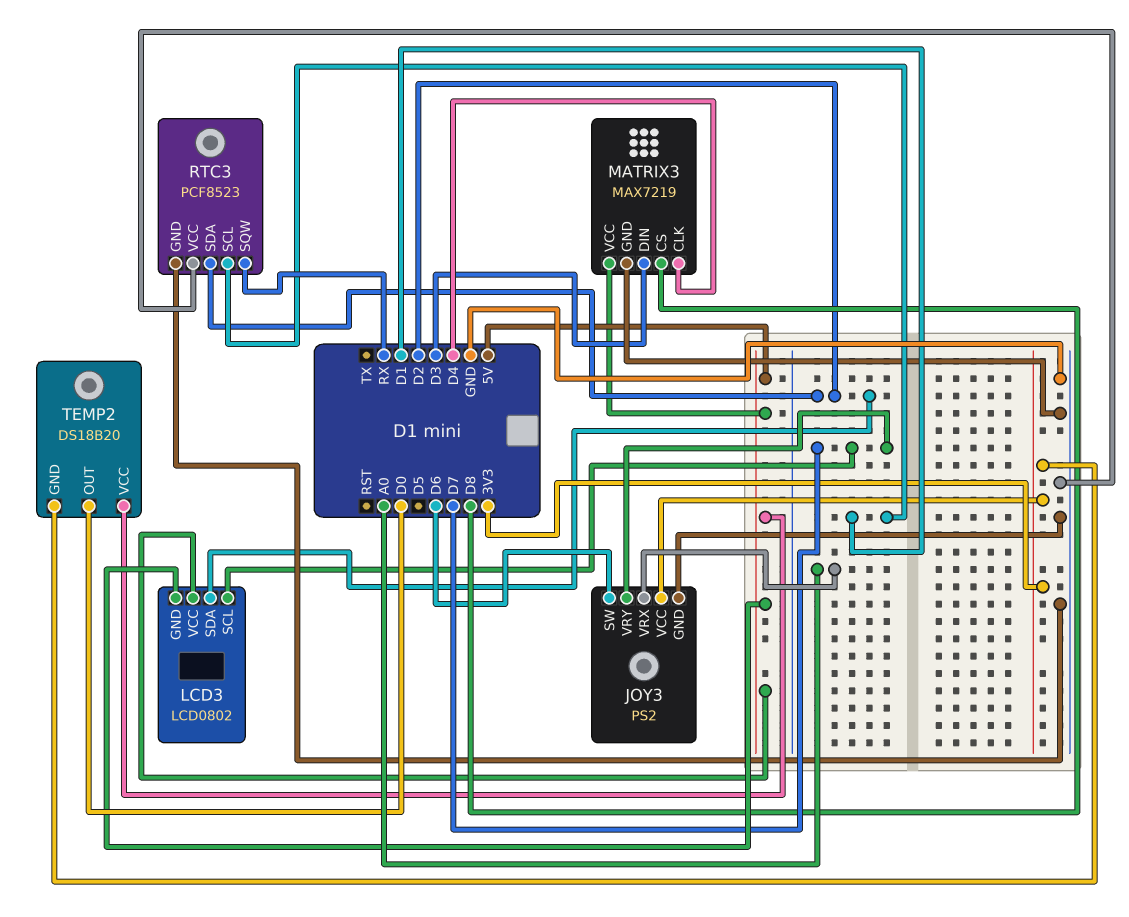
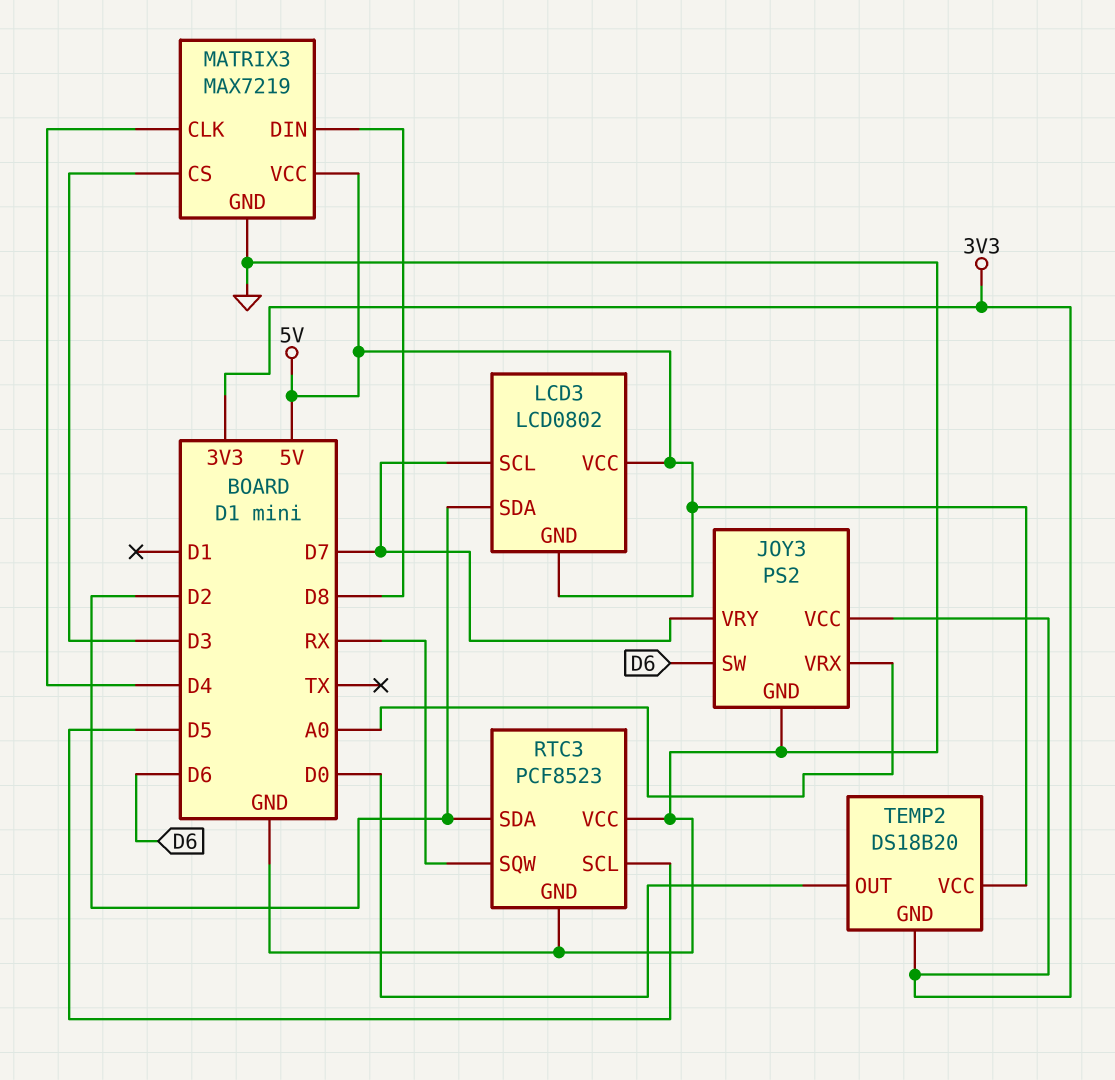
MATRIX3 pin CS: D8 -> D3
MATRIX3 pin DIN: D3 -> D8
RTC3 pin SCL: D1 -> D5

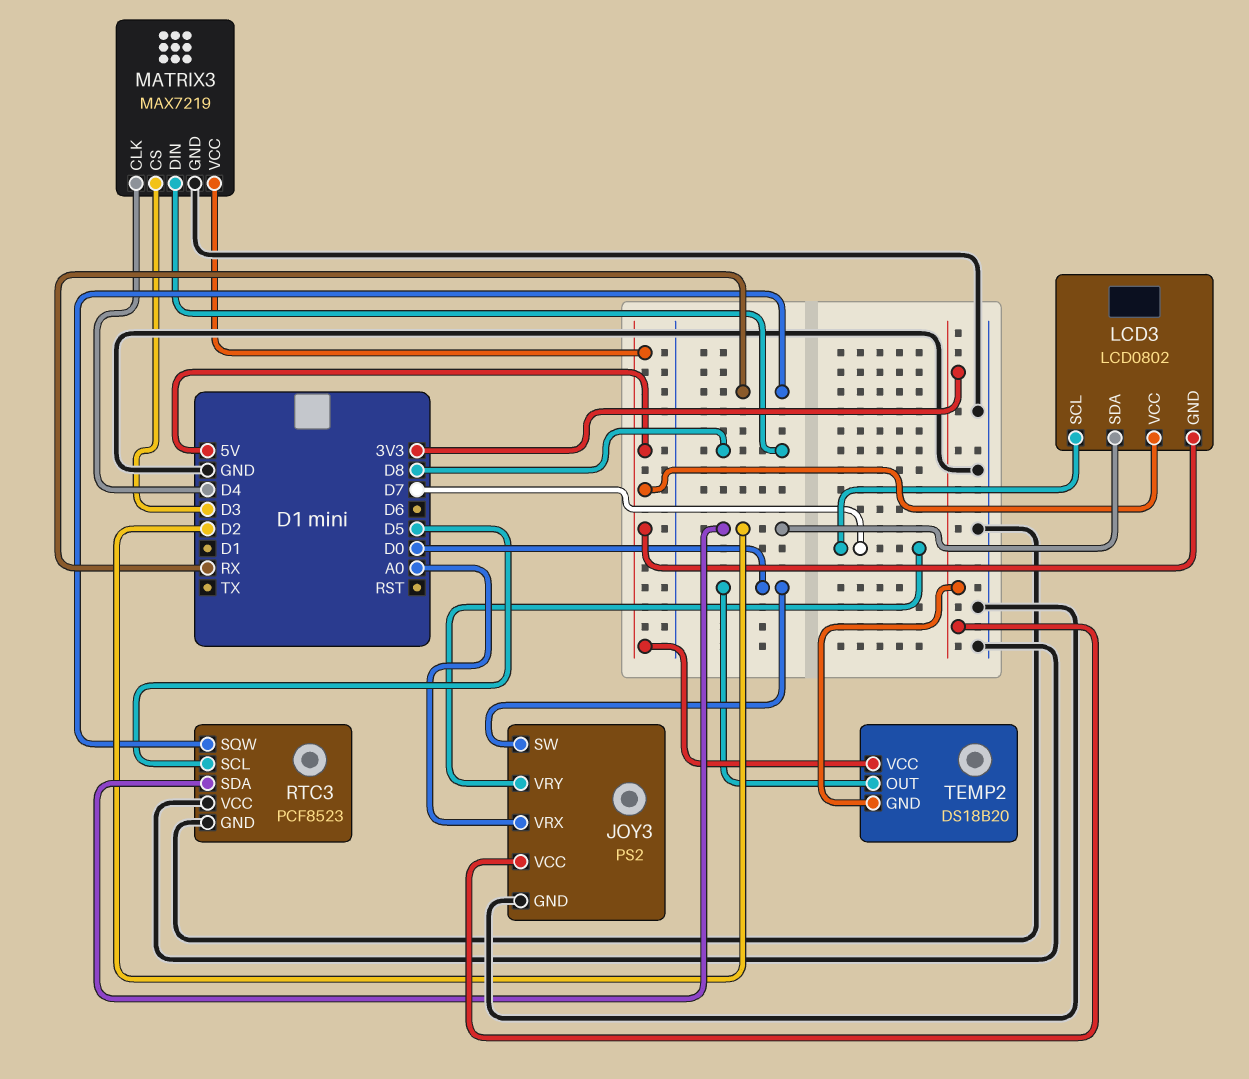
JOY3 pin SW: D6 -> D0

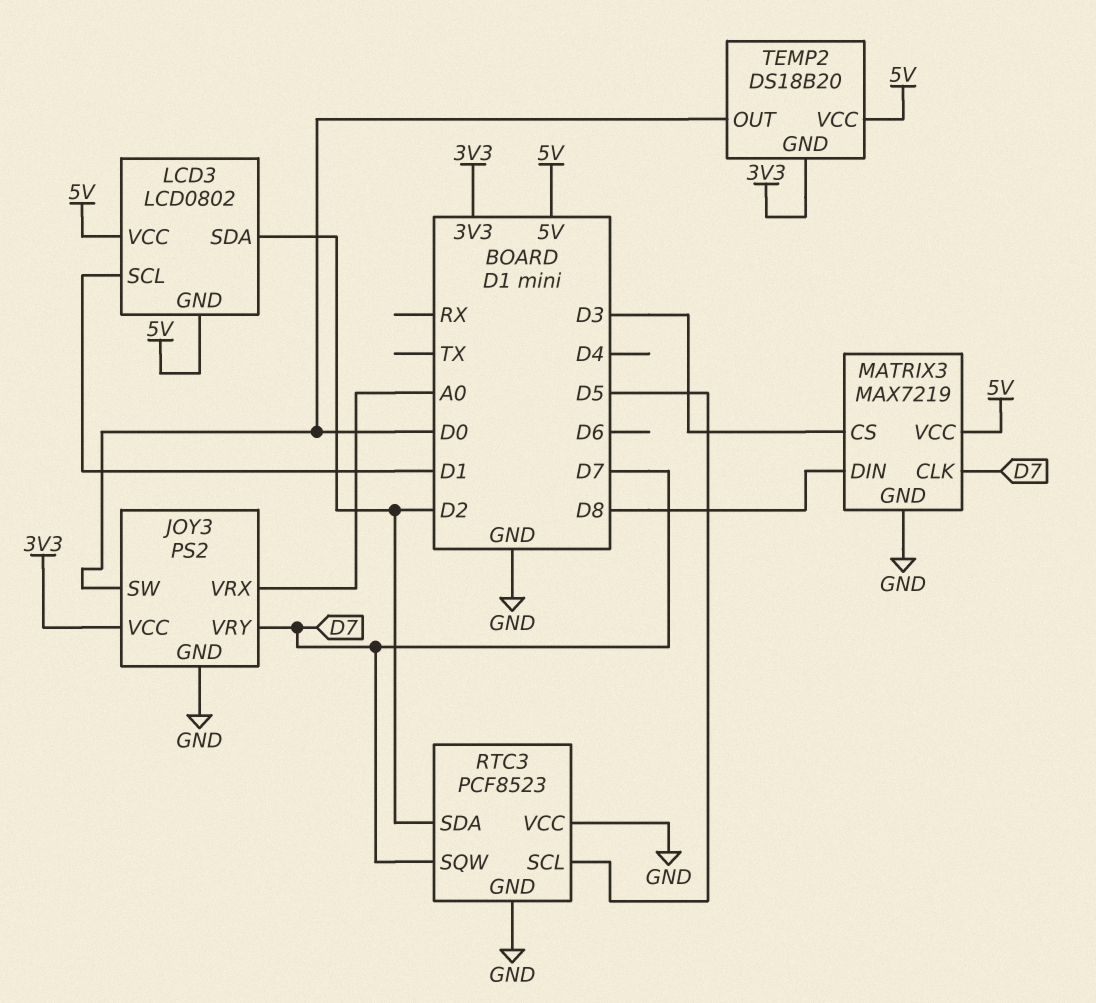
LCD3 pin SCL: D7 -> D1
MATRIX3 pin CLK: D4 -> D7
RTC3 pin SQW: RX -> D7

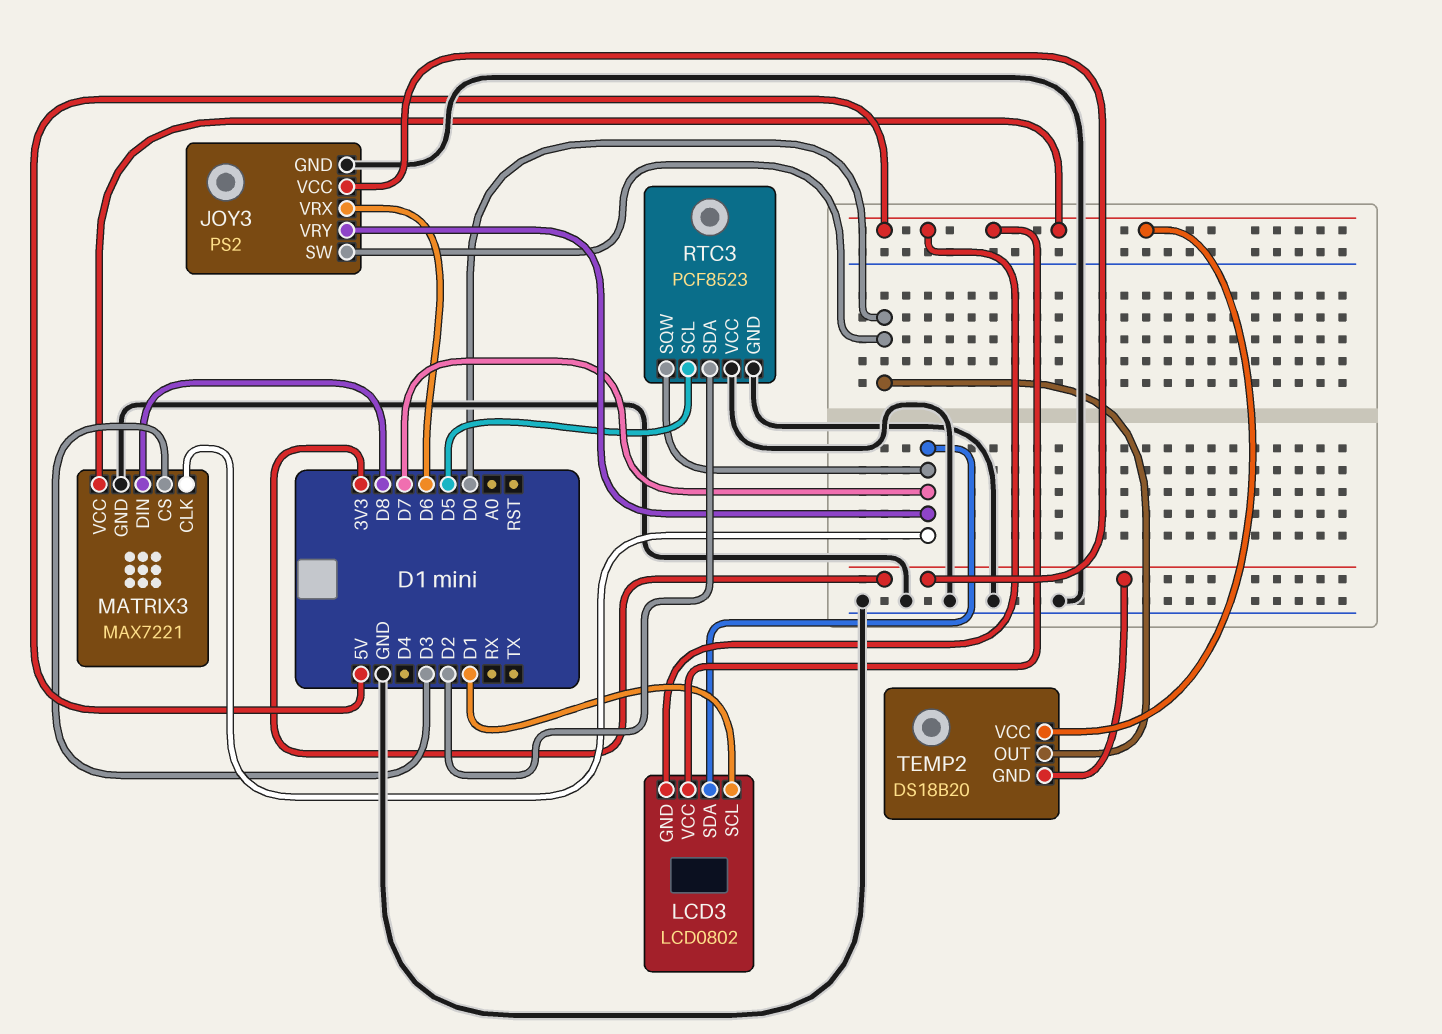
JOY3 pin VRX: A0 -> D6
LCD3 pin SDA: D2 -> D7
MATRIX3: MAX7219 -> MAX7221

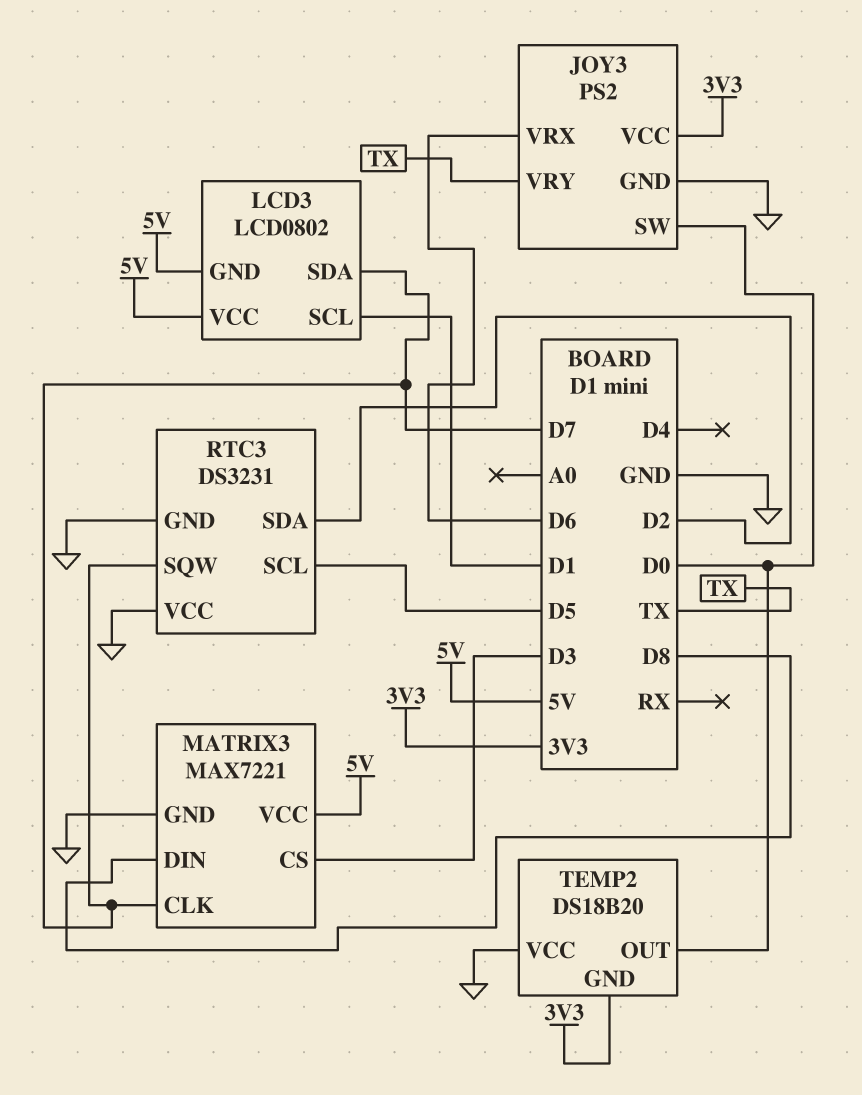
JOY3 pin VRY: D7 -> TX
RTC3: PCF8523 -> DS3231
TEMP2 pin VCC: 5V -> GND

